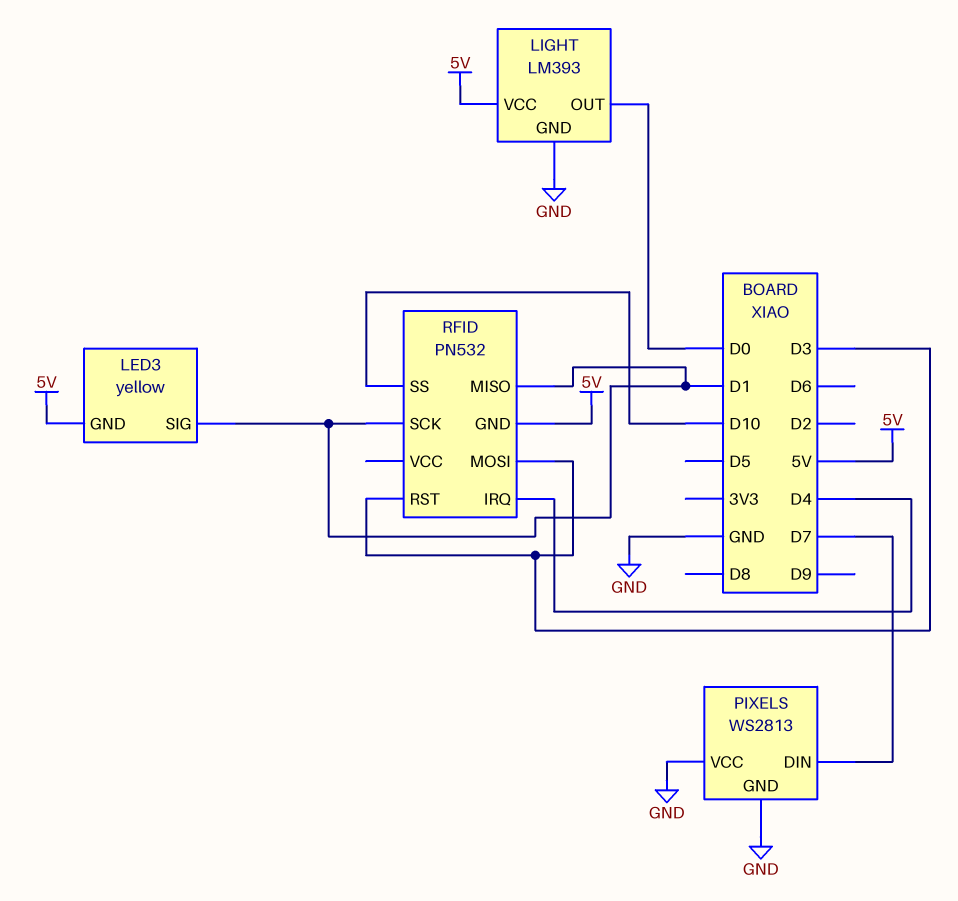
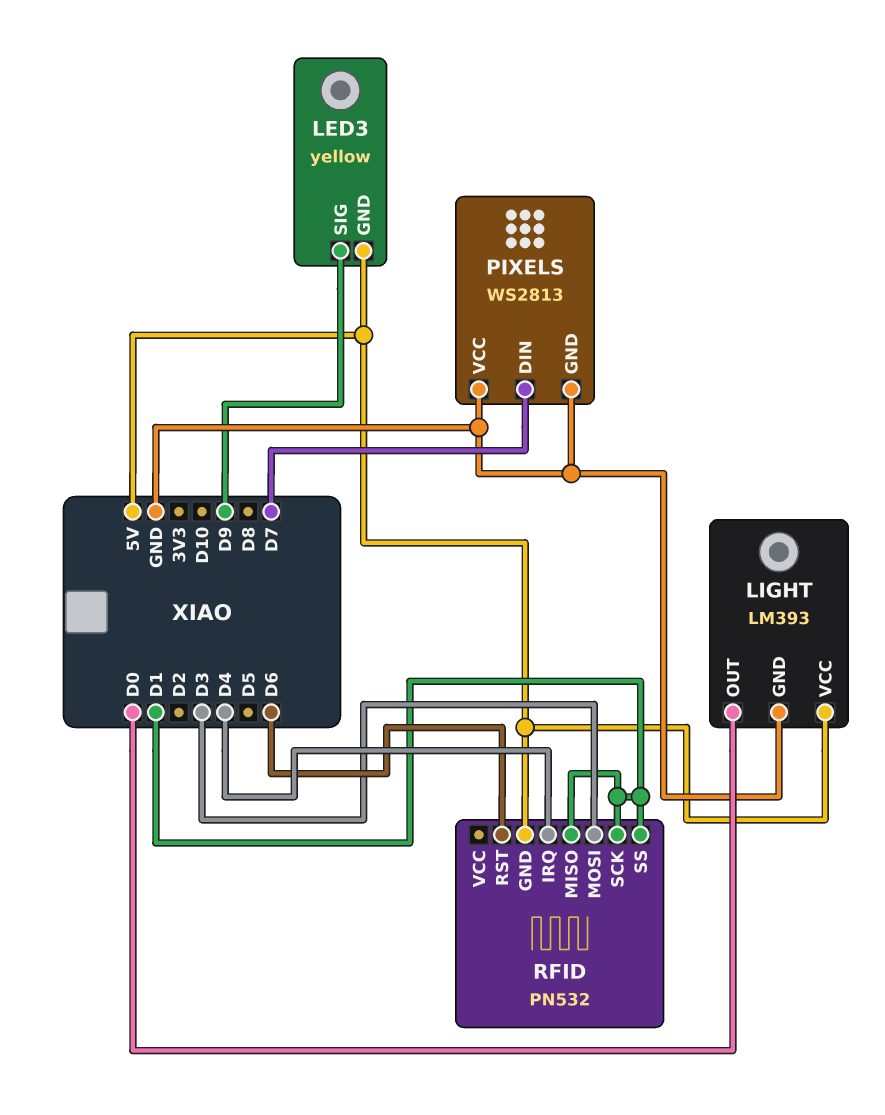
LED3 pin SIG: D1 -> D9
RFID pin RST: D3 -> D6
RFID pin SS: D10 -> D1

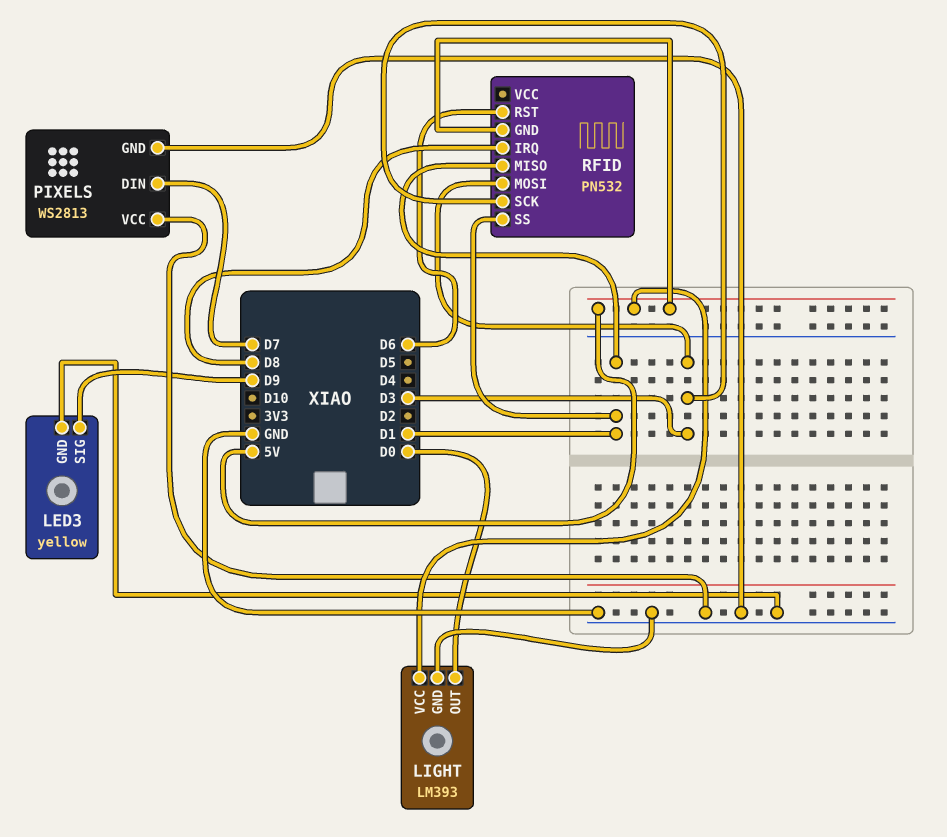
LED3 pin GND: 5V -> GND
RFID pin IRQ: D4 -> D8
RFID pin SCK: D1 -> D3

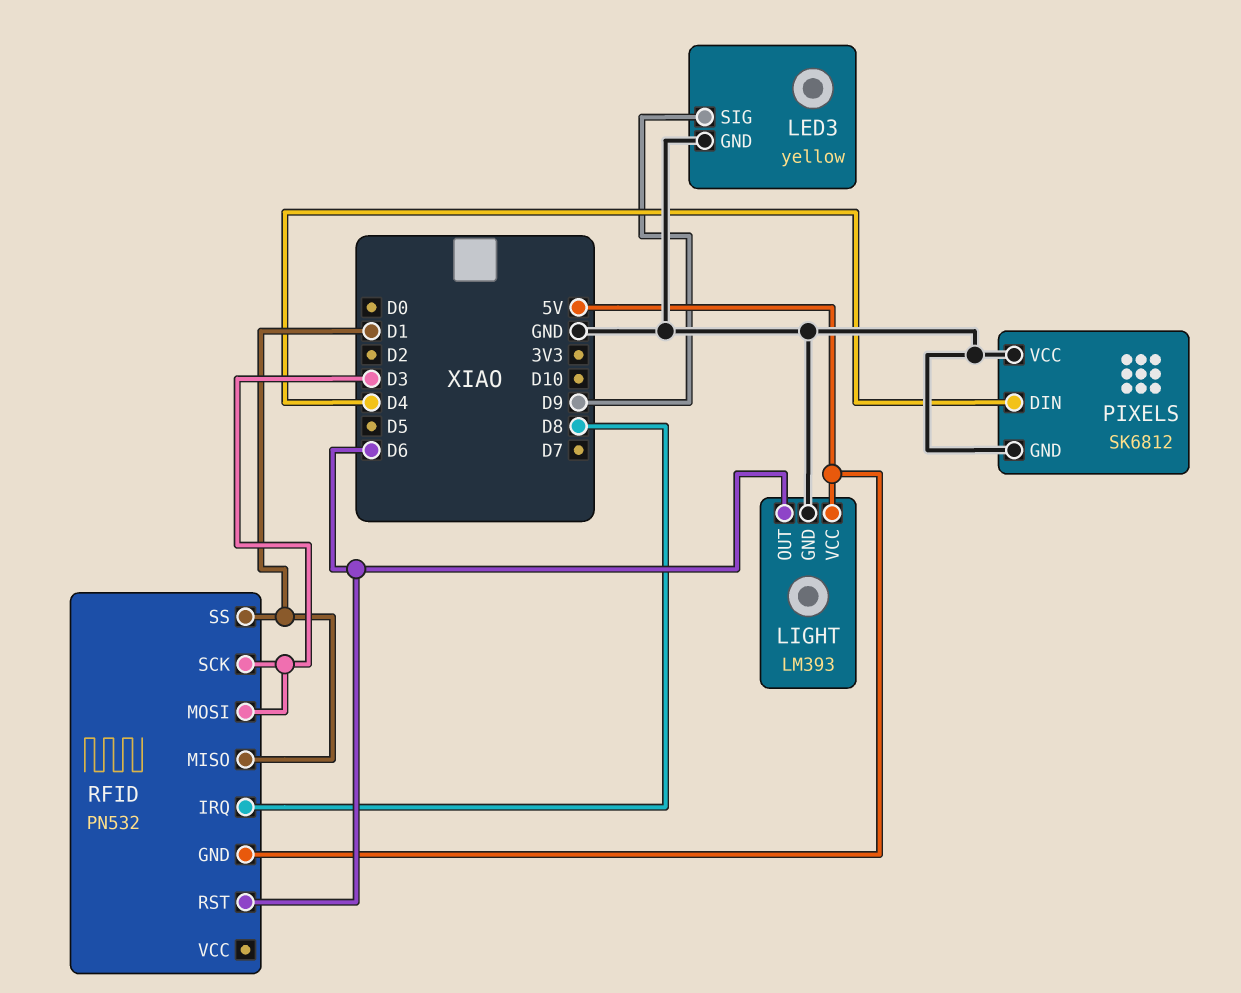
LIGHT pin OUT: D0 -> D6
PIXELS: WS2813 -> SK6812
PIXELS pin DIN: D7 -> D4

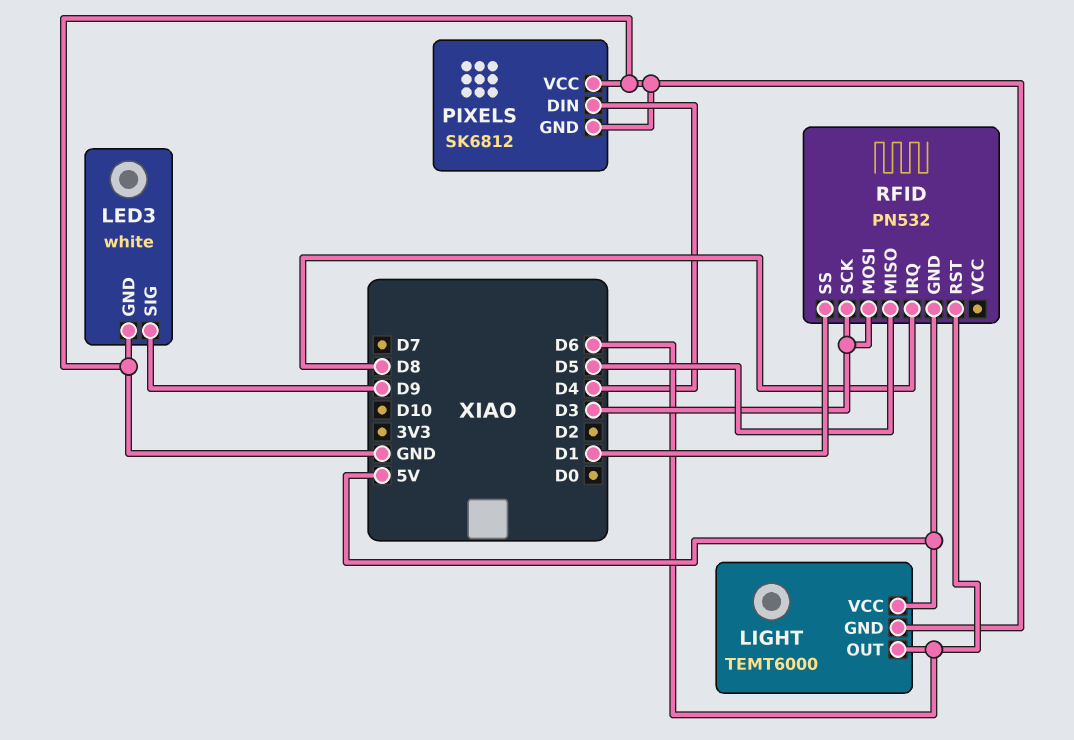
LED3: yellow -> white
LIGHT: LM393 -> TEMT6000
RFID pin MISO: D1 -> D5

